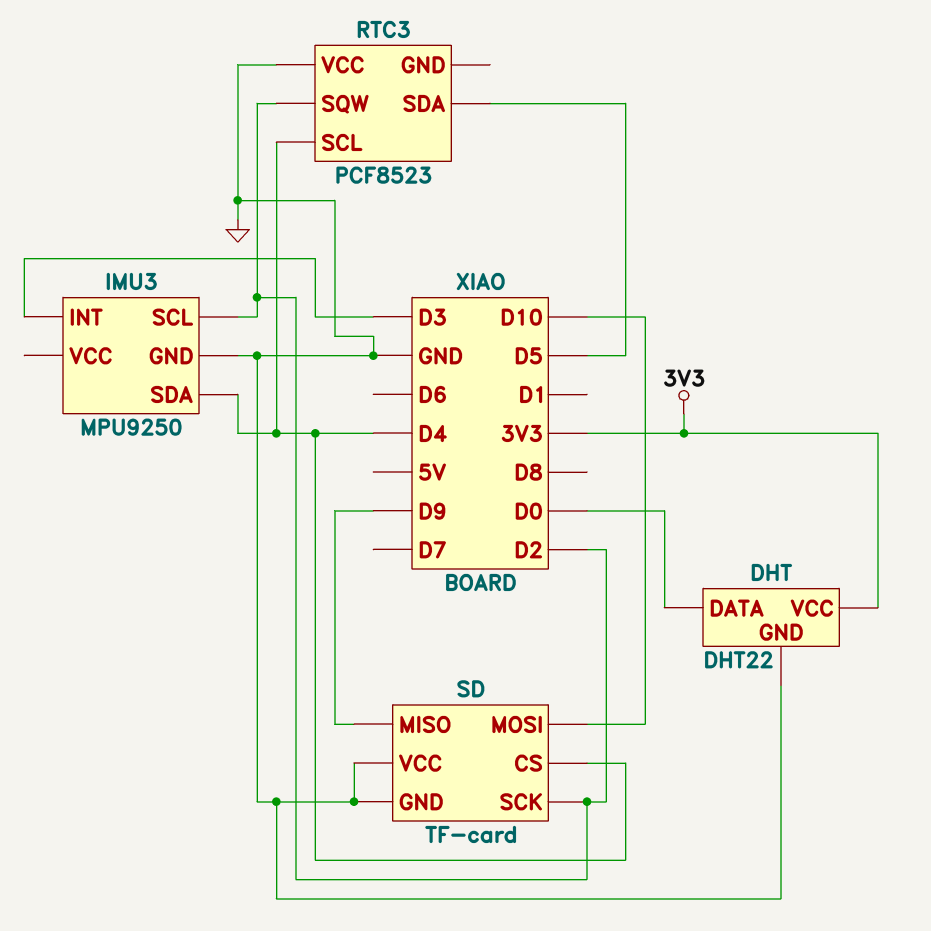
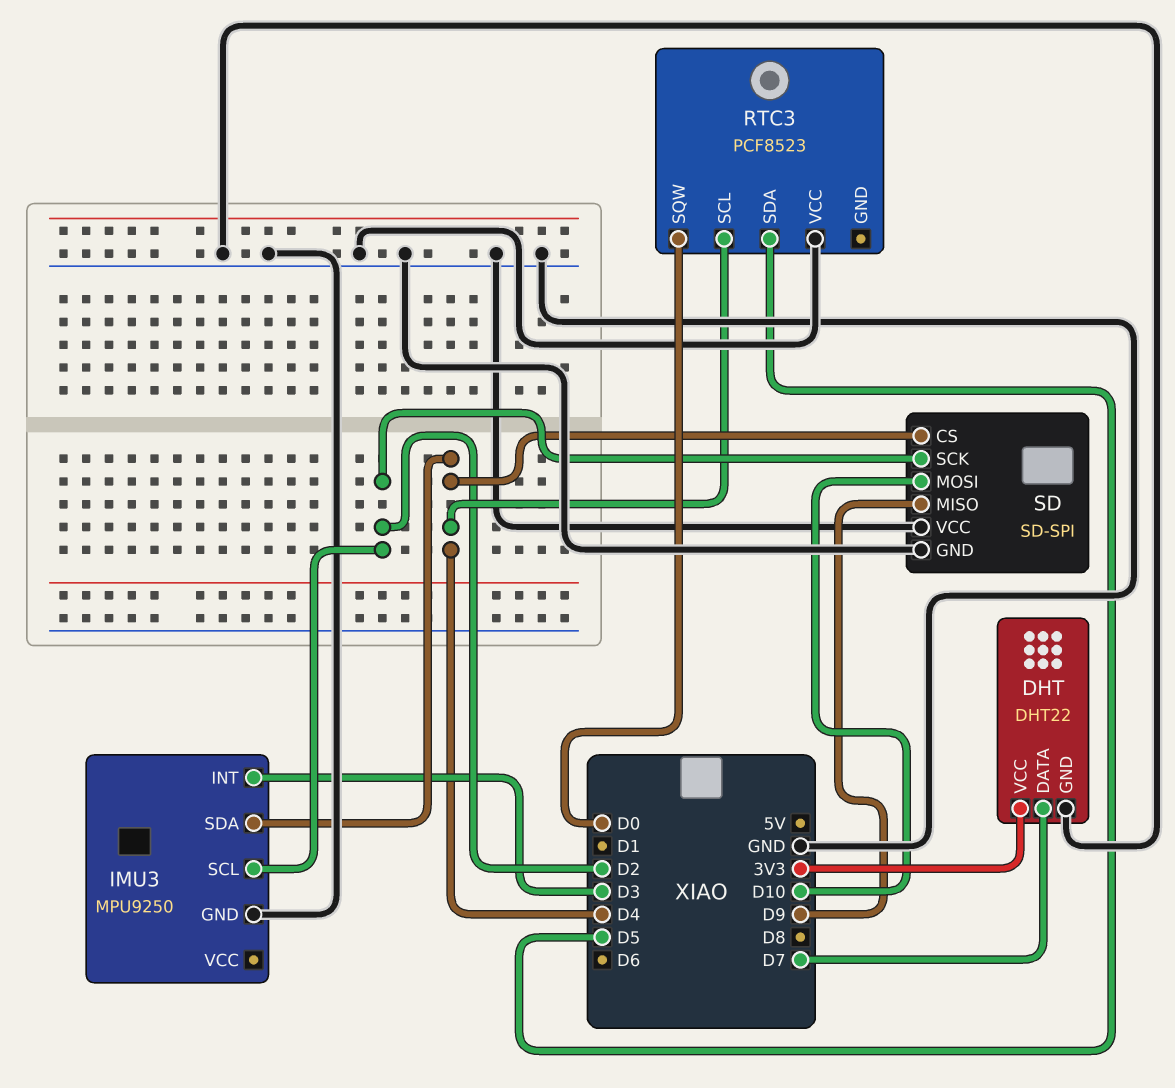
DHT pin DATA: D0 -> D7
RTC3 pin SQW: D2 -> D0
SD: TF-card -> SD-SPI

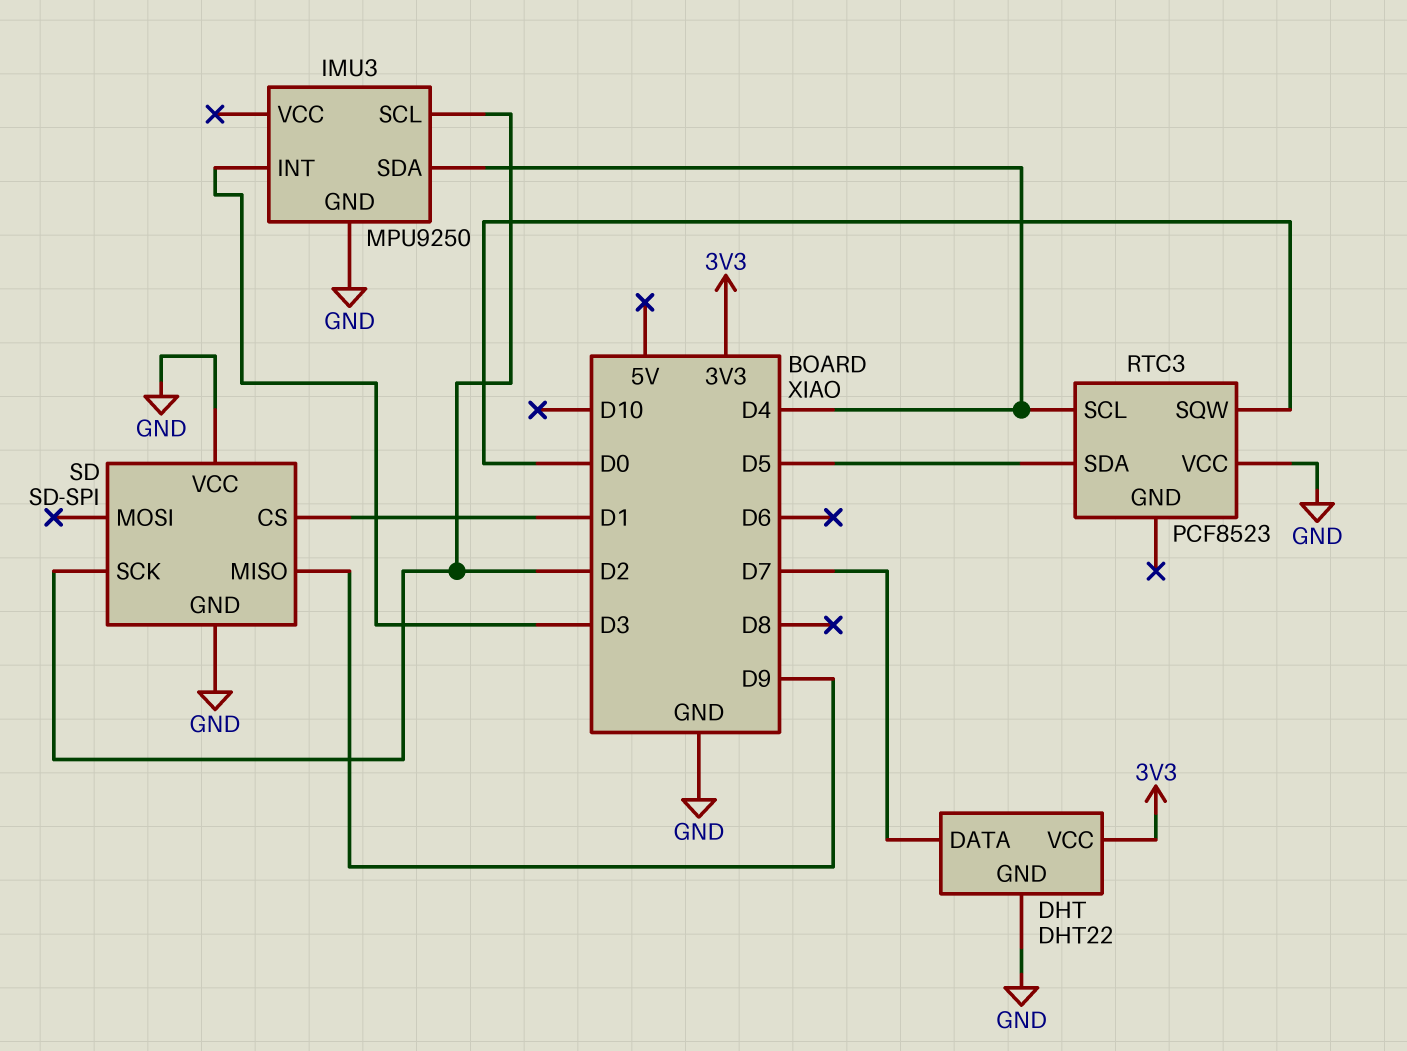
SD pin CS: D4 -> D1
SD pin MOSI: D10 -> none

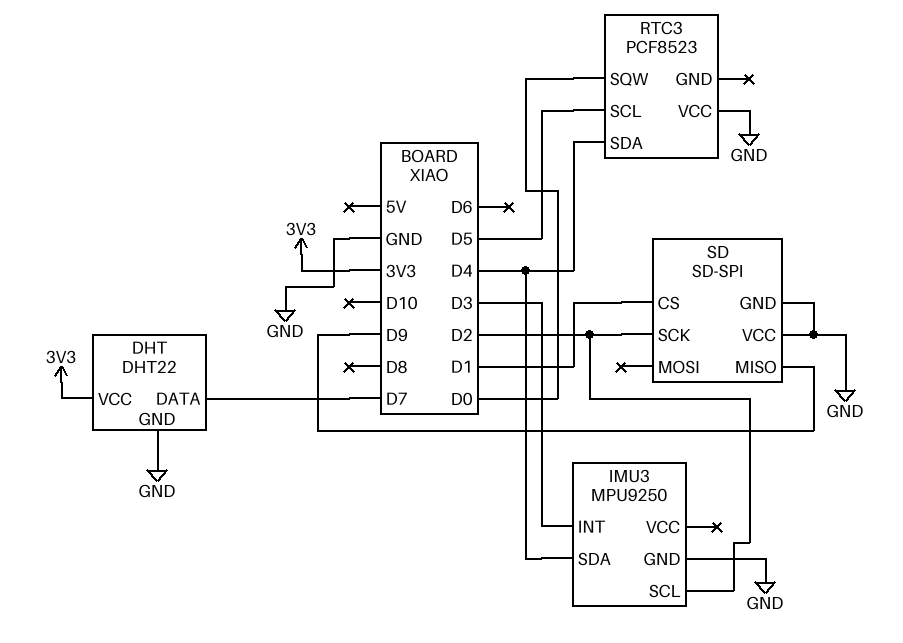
RTC3 pin SCL: D4 -> D5
RTC3 pin SDA: D5 -> D4

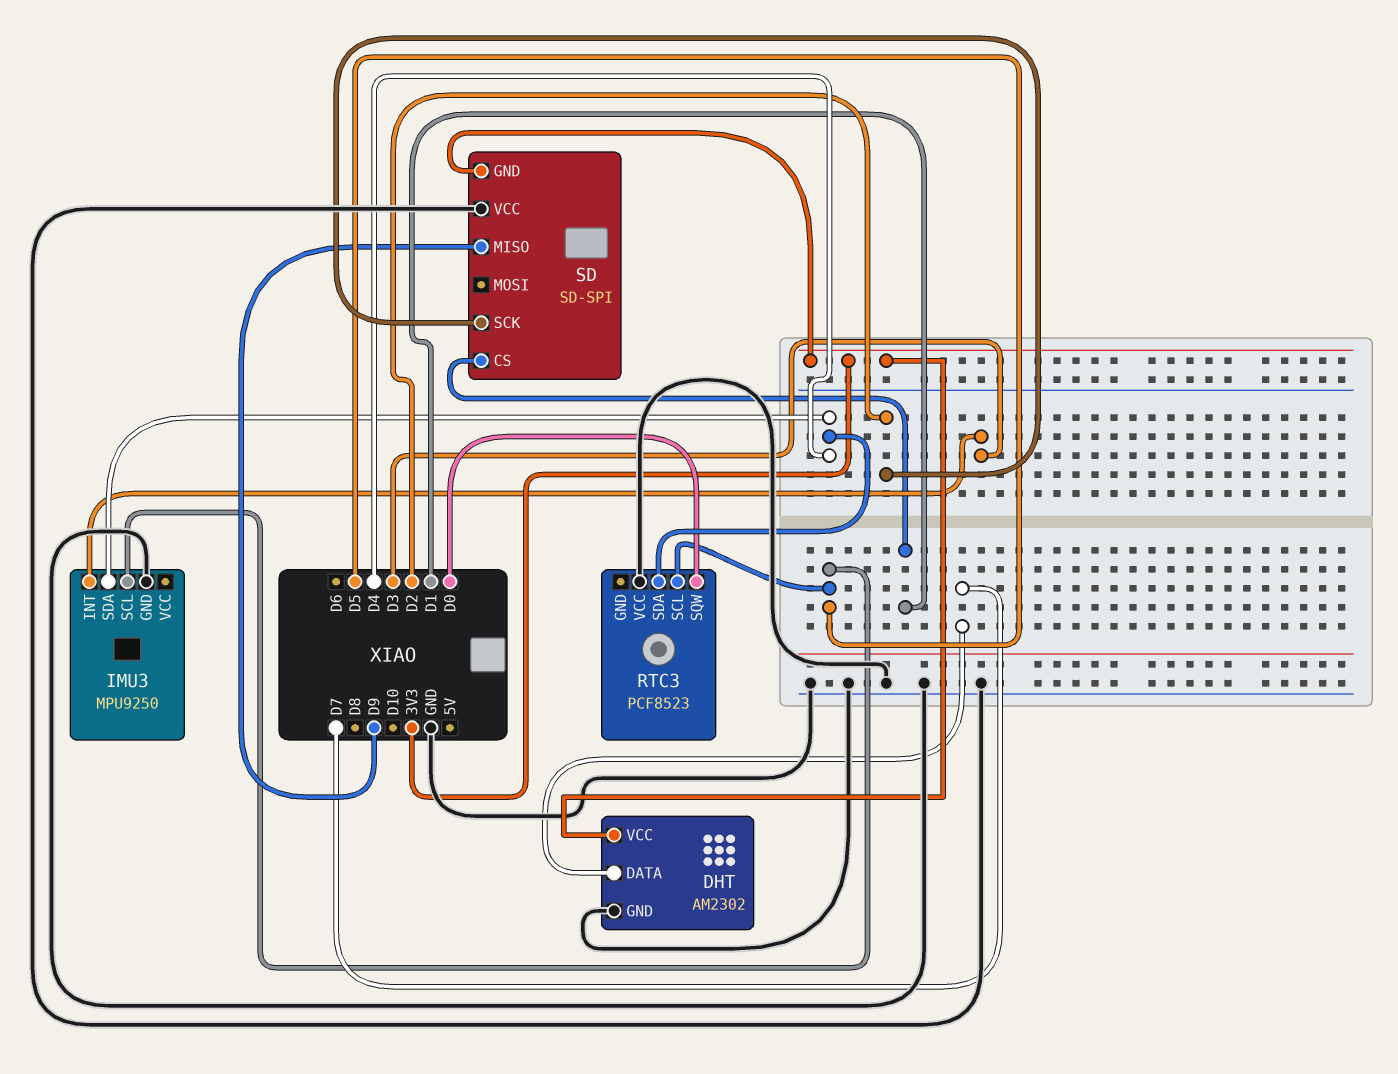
DHT: DHT22 -> AM2302
IMU3 pin SCL: D2 -> D5
SD pin GND: GND -> 3V3

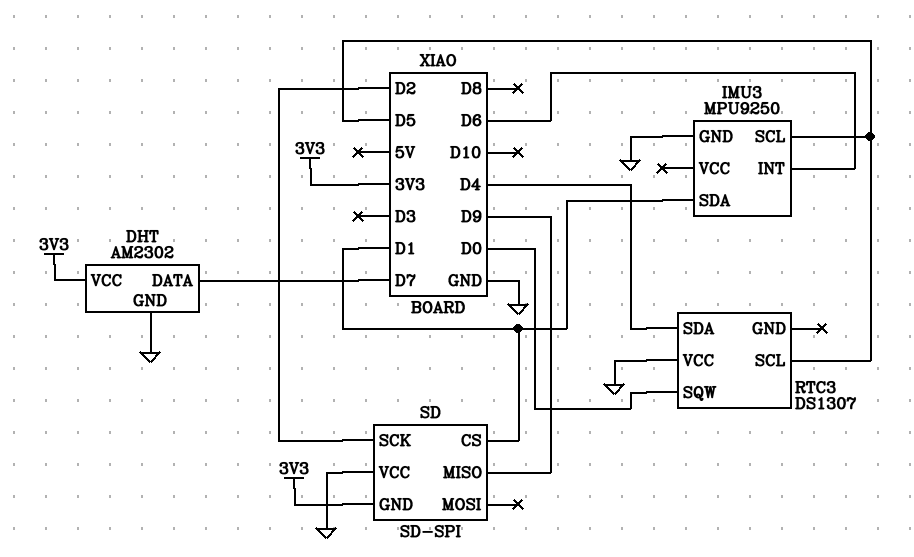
IMU3 pin INT: D3 -> D6
IMU3 pin SDA: D4 -> D1
RTC3: PCF8523 -> DS1307

